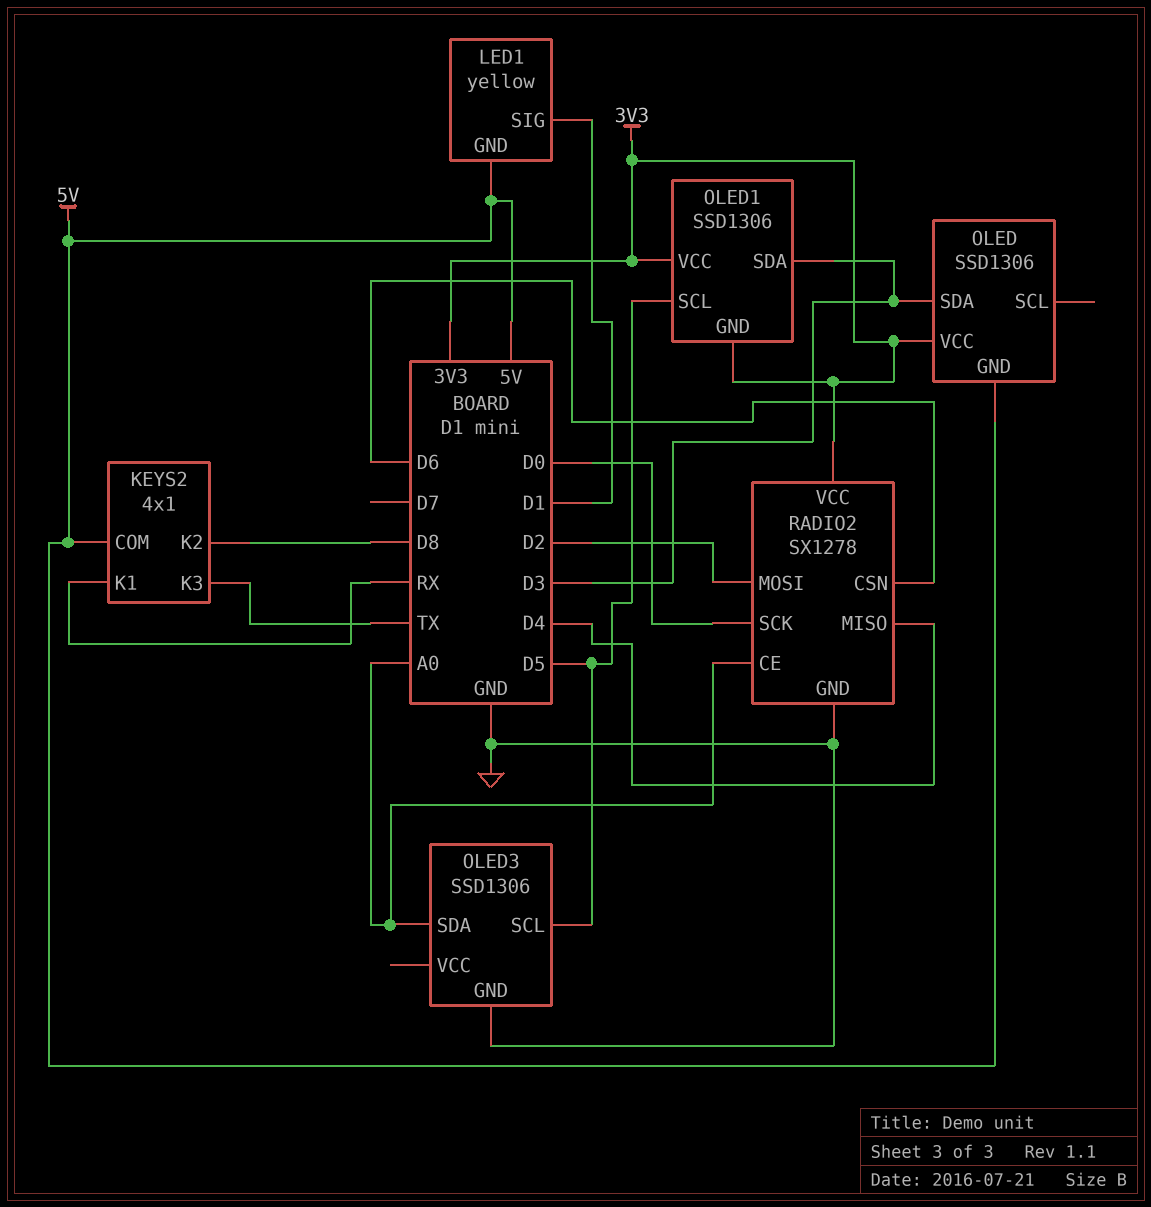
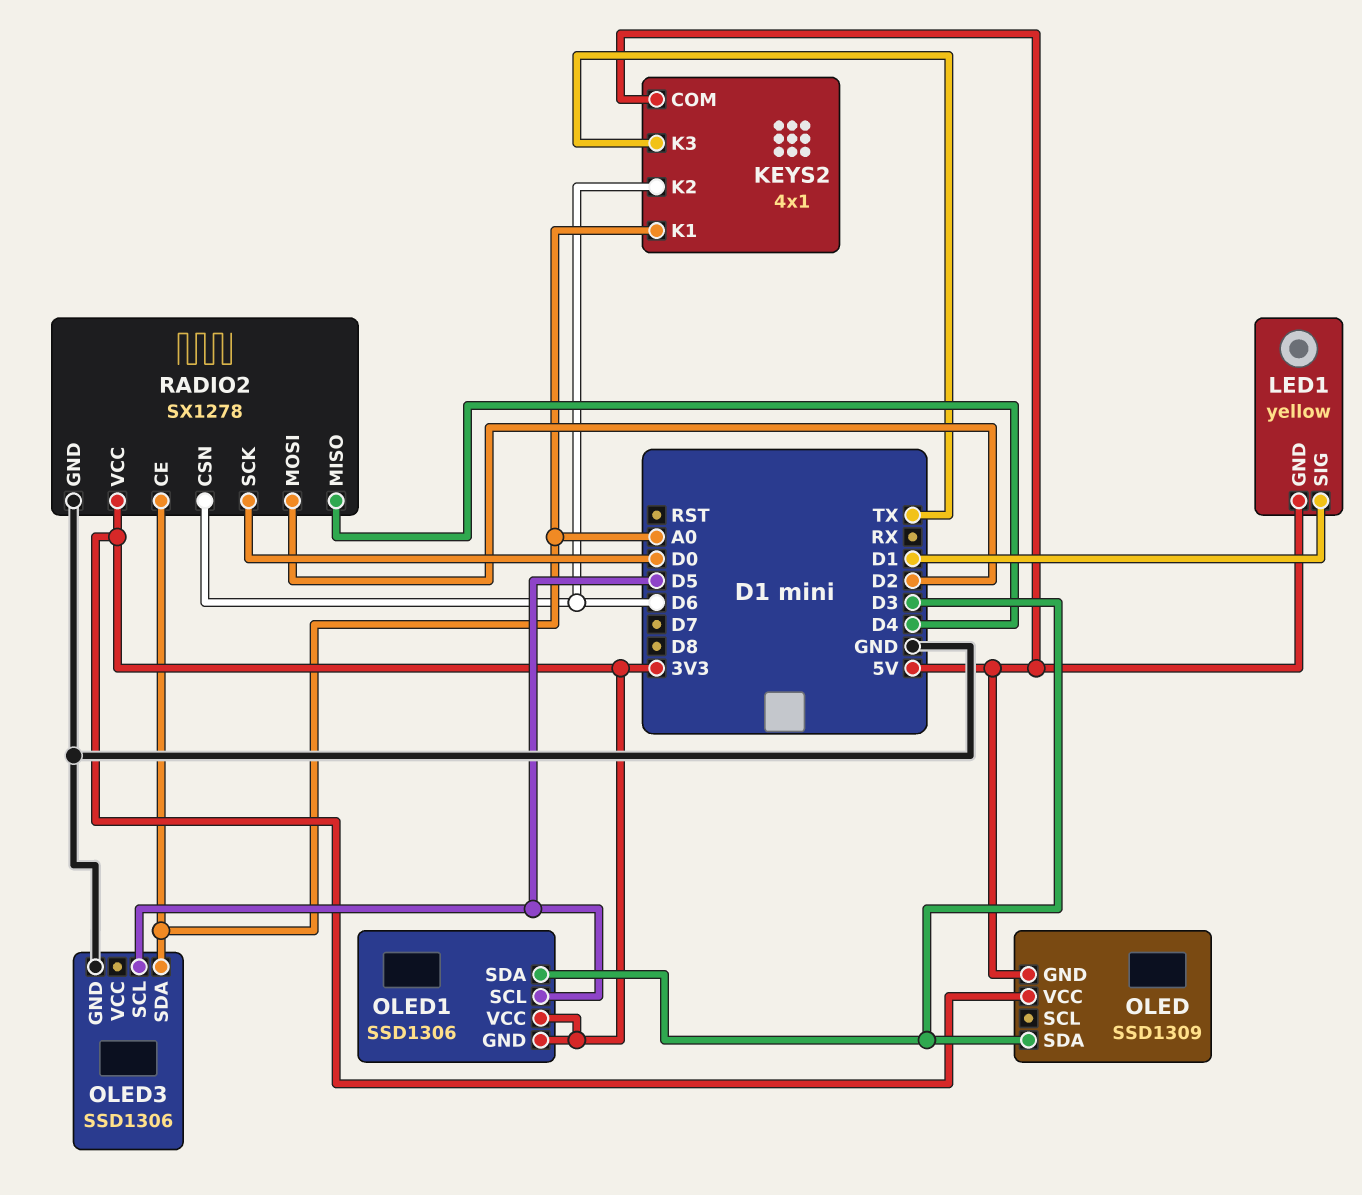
KEYS2 pin K1: RX -> A0
KEYS2 pin K2: D8 -> D6
OLED: SSD1306 -> SSD1309

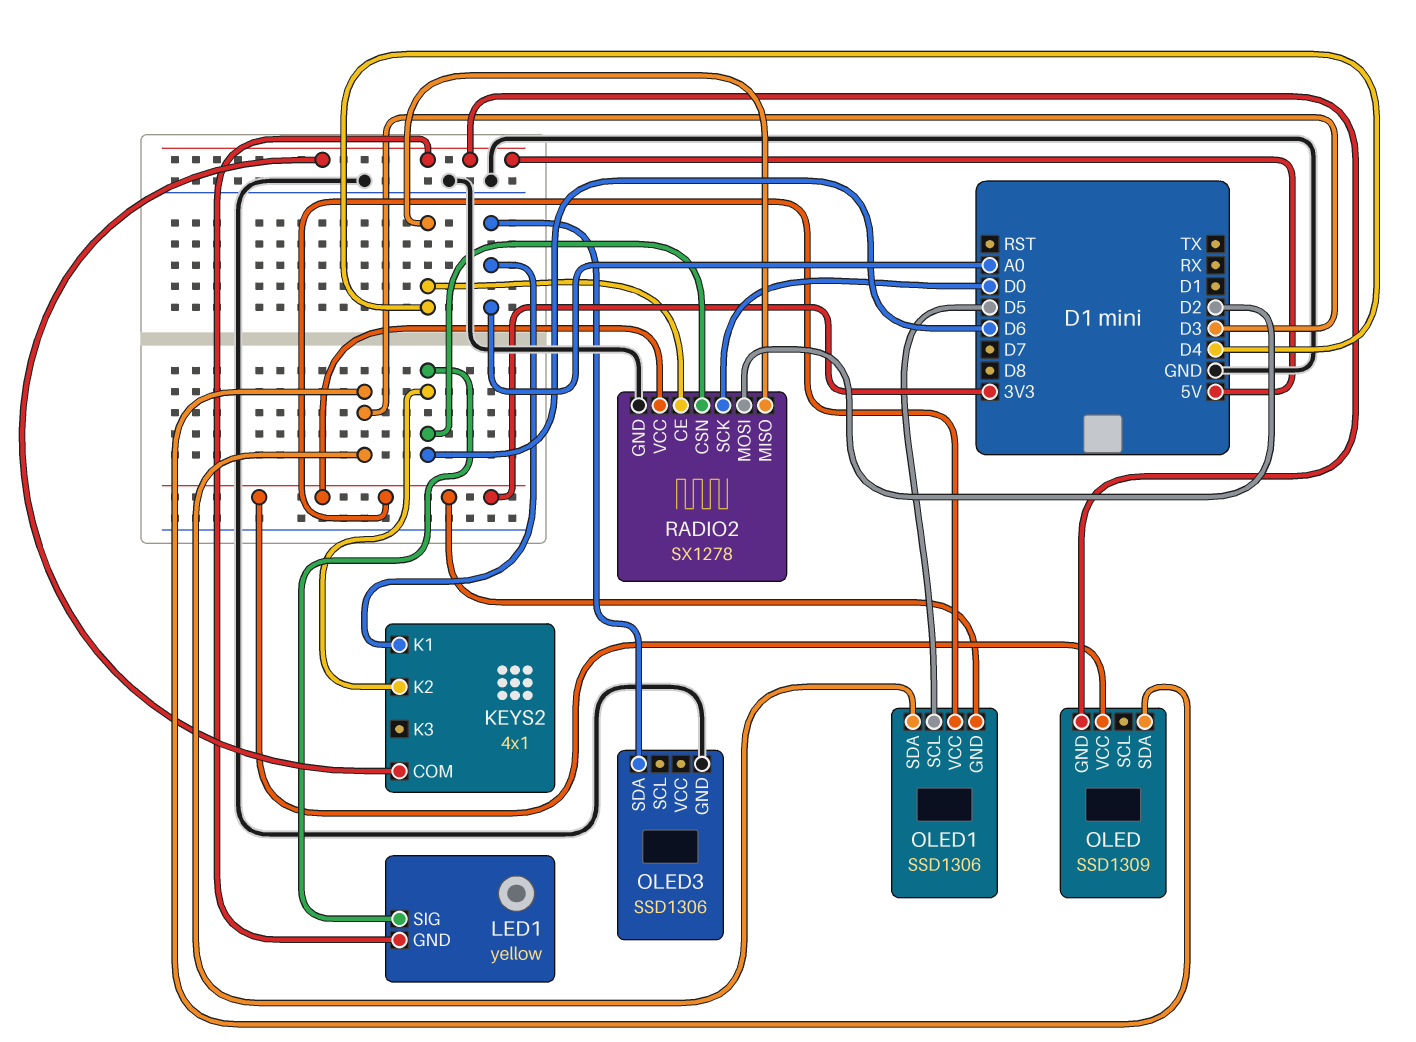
KEYS2 pin K3: TX -> none
LED1 pin SIG: D1 -> D6
OLED3 pin SCL: D5 -> none
RADIO2 pin CE: A0 -> D4

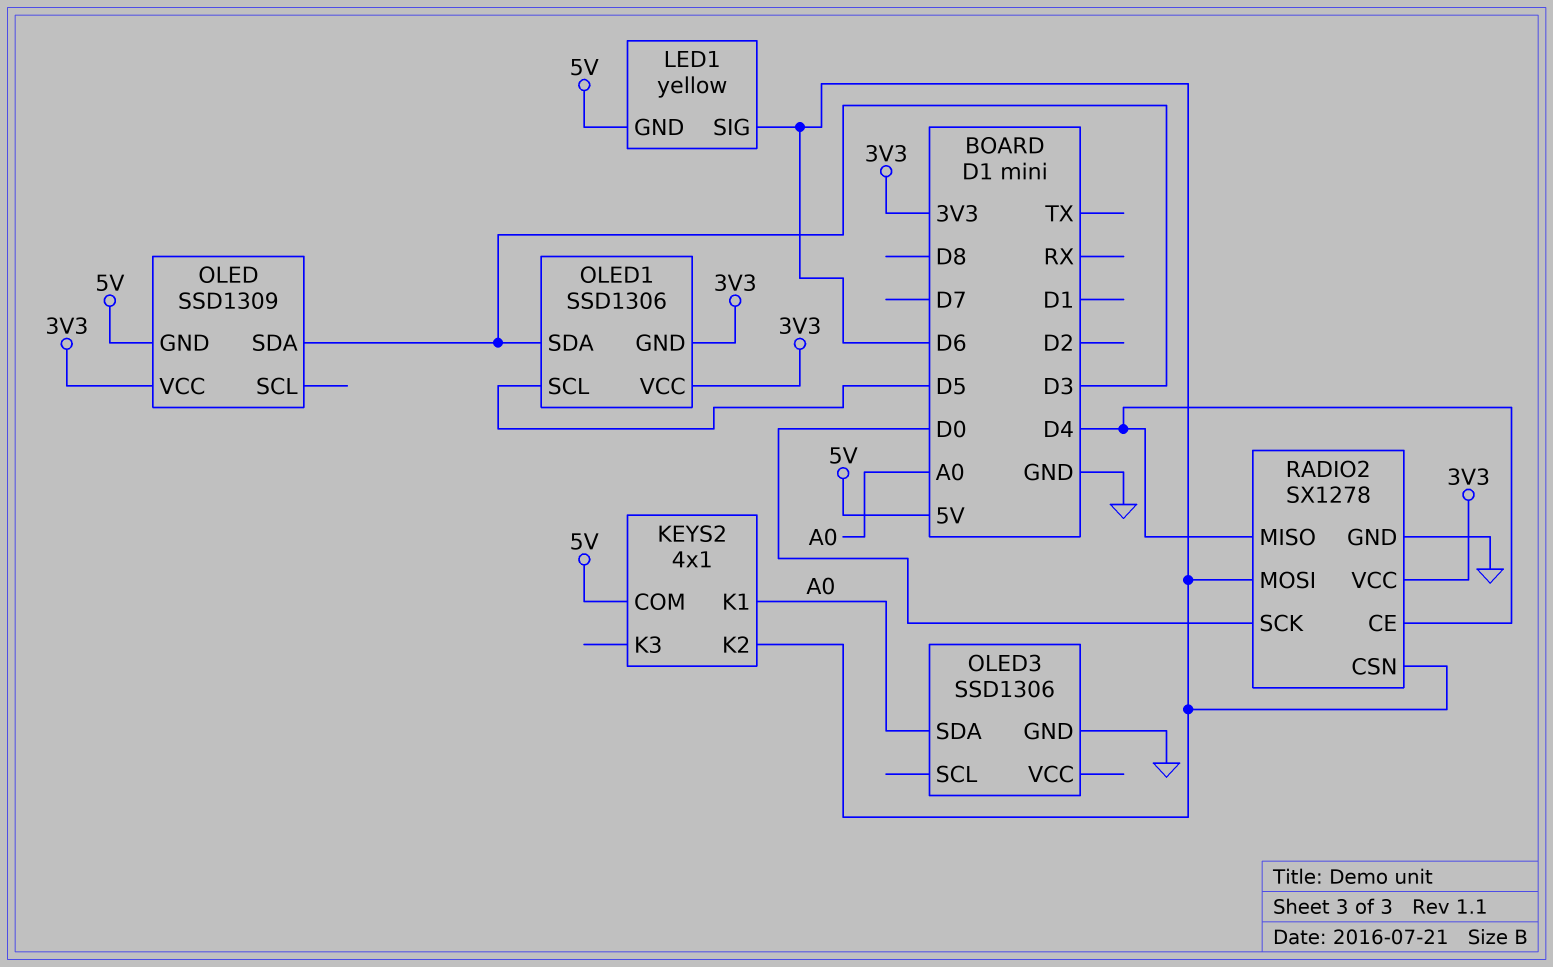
RADIO2 pin MOSI: D2 -> D6

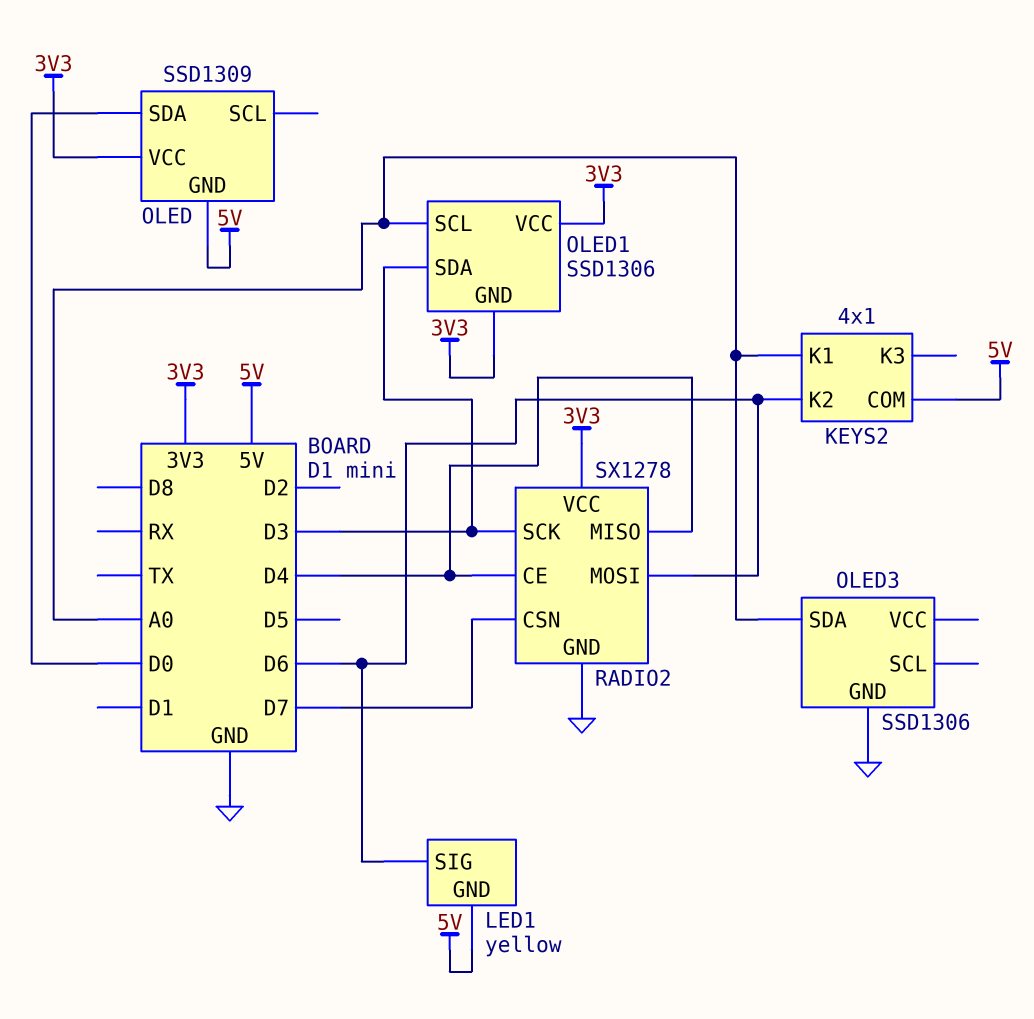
OLED pin SDA: D3 -> D0
OLED1 pin SCL: D5 -> A0
RADIO2 pin CSN: D6 -> D7
RADIO2 pin SCK: D0 -> D3

